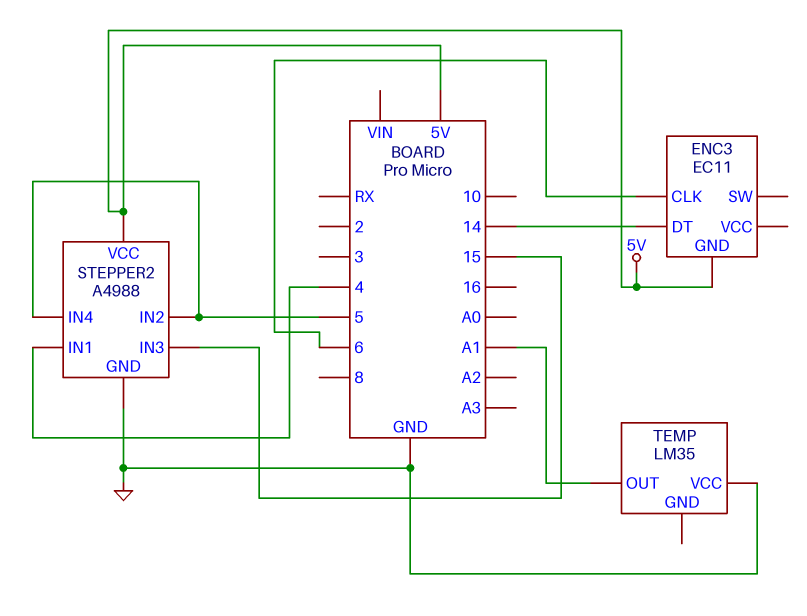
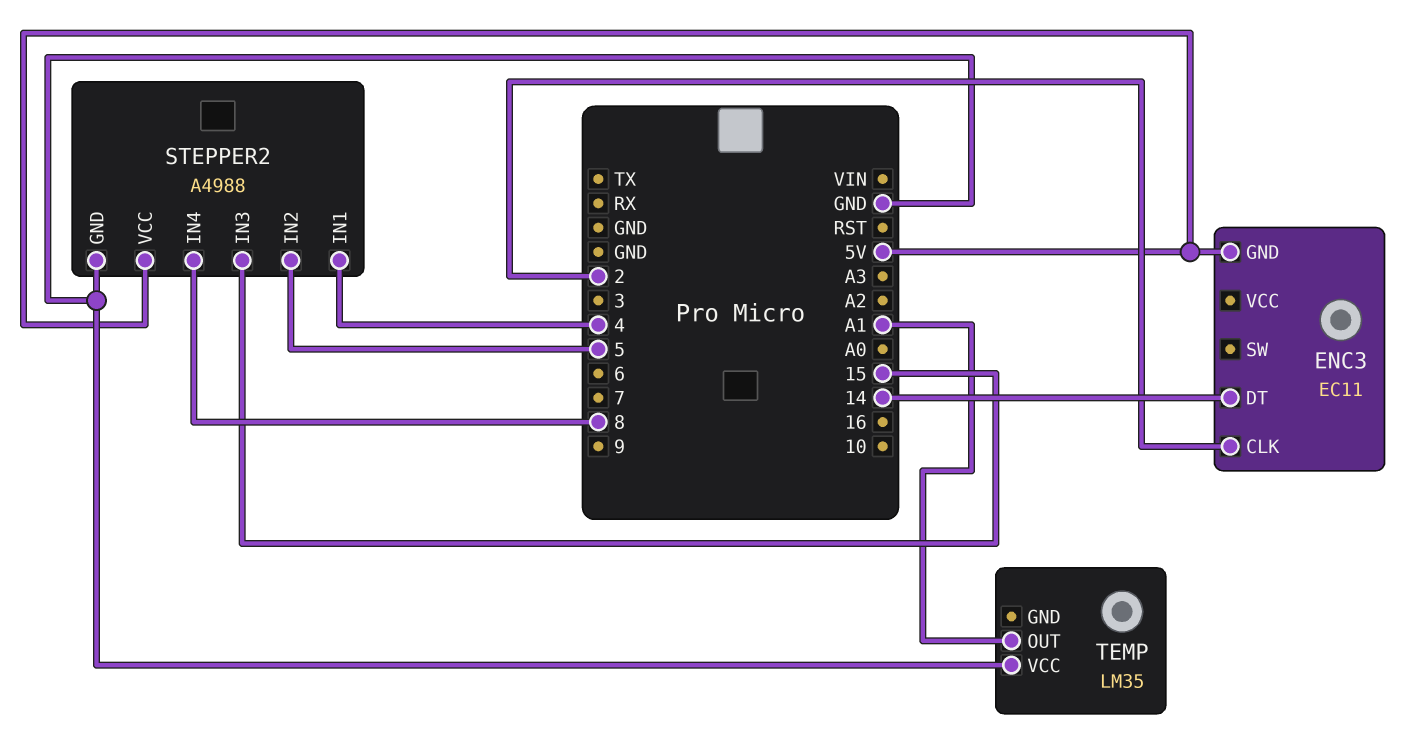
ENC3 pin CLK: 6 -> 2
STEPPER2 pin IN4: 5 -> 8

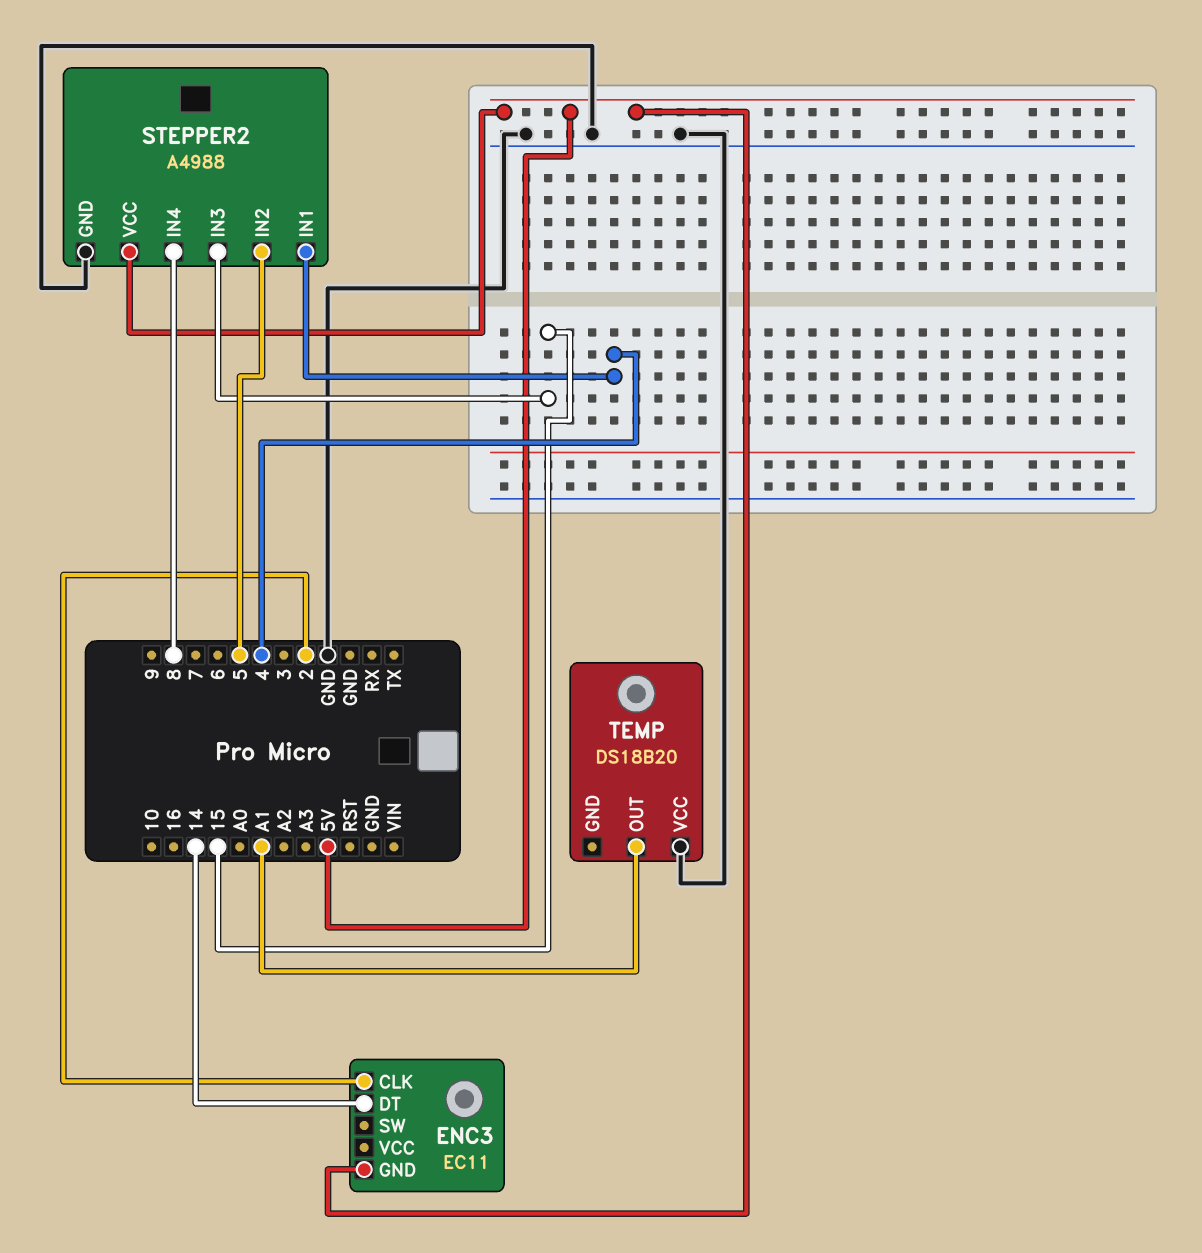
TEMP: LM35 -> DS18B20

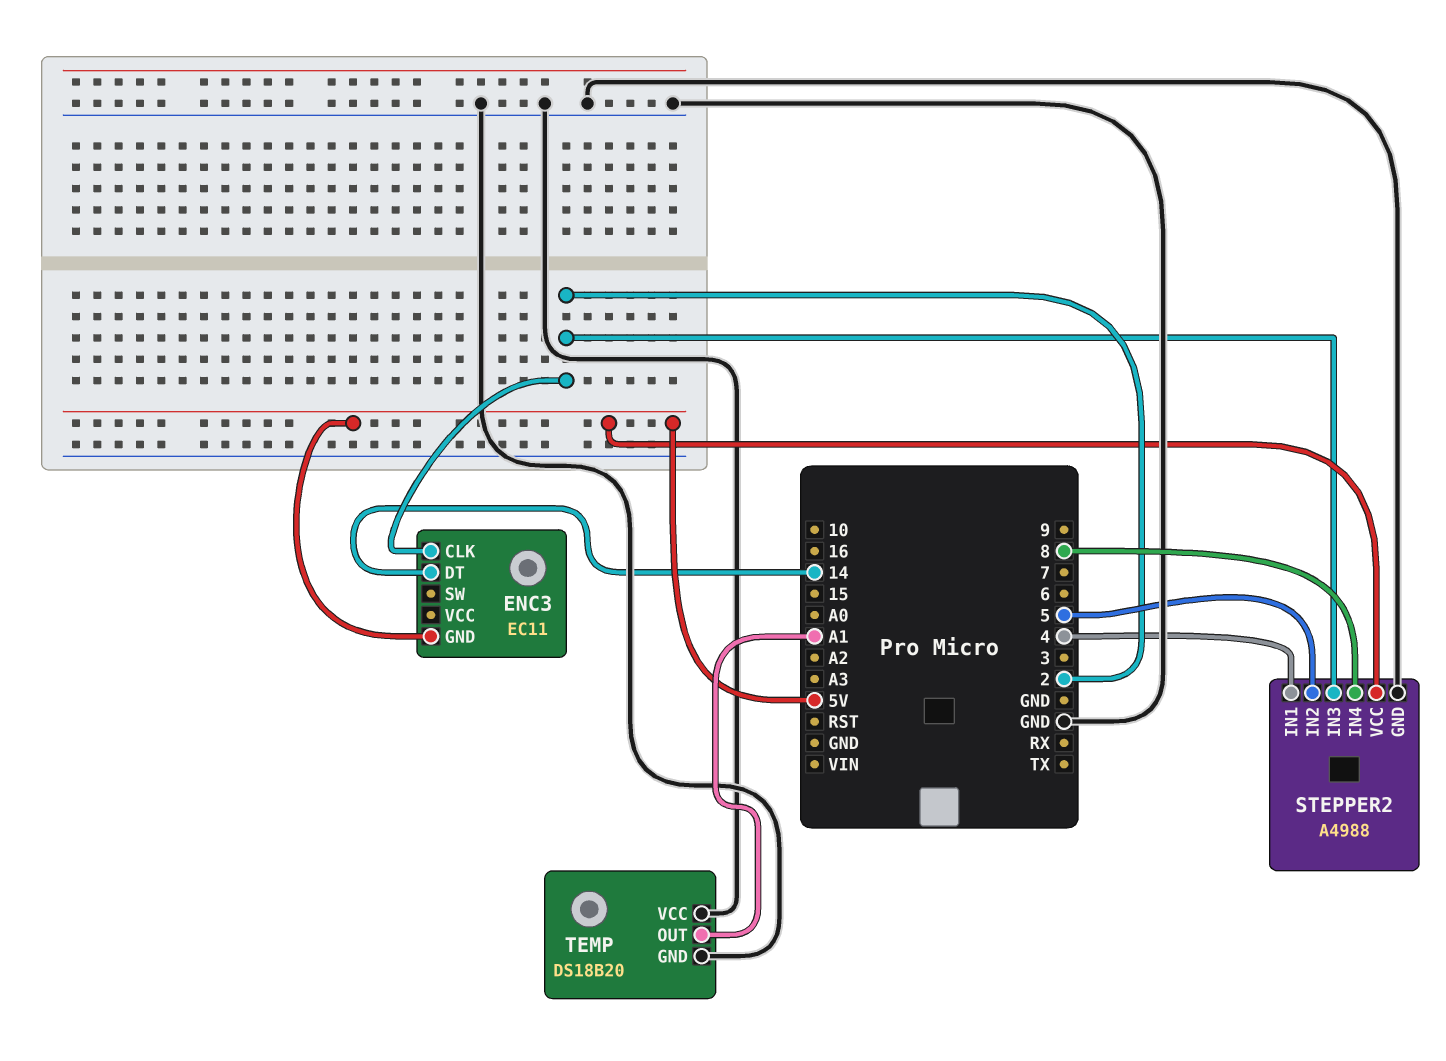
STEPPER2 pin IN3: 15 -> 2
TEMP pin GND: none -> GND

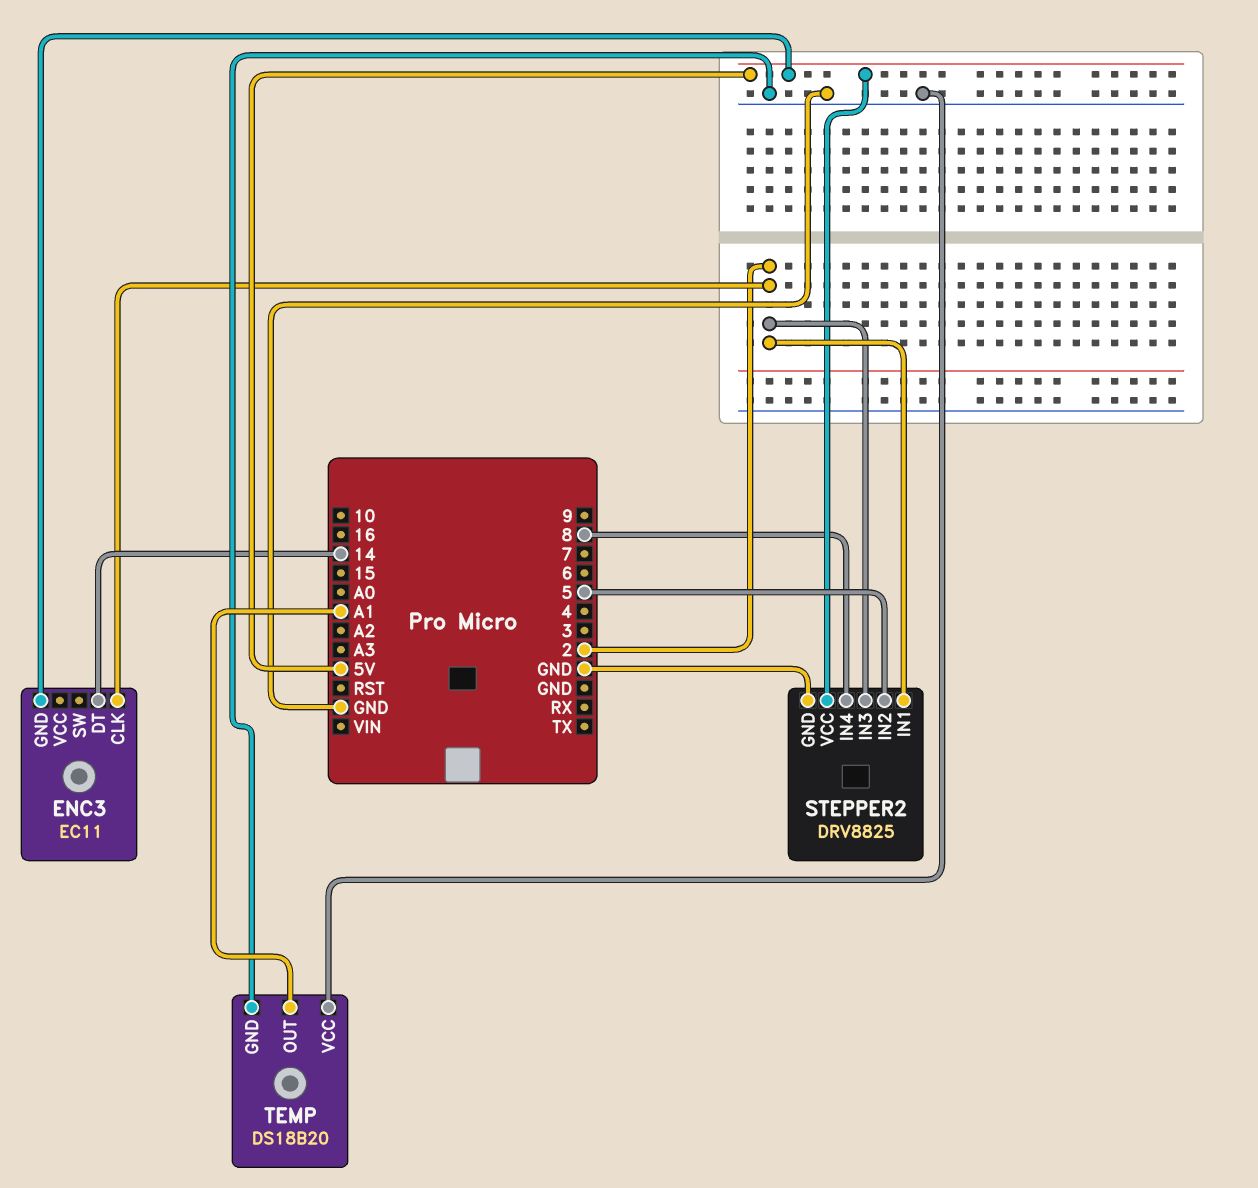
STEPPER2: A4988 -> DRV8825
STEPPER2 pin IN1: 4 -> 2

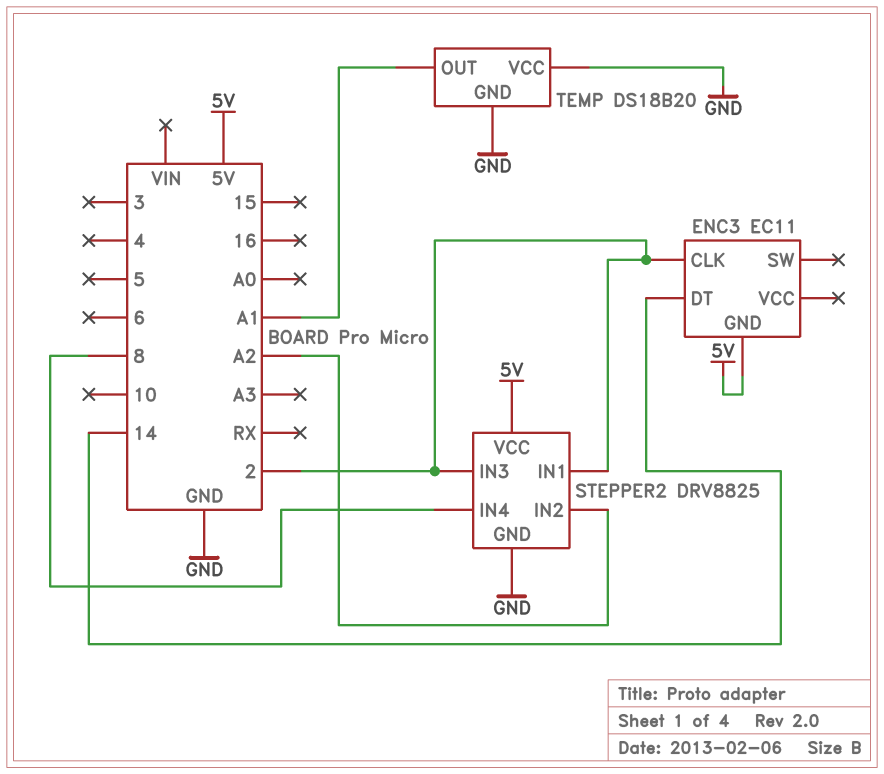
STEPPER2 pin IN2: 5 -> A2

